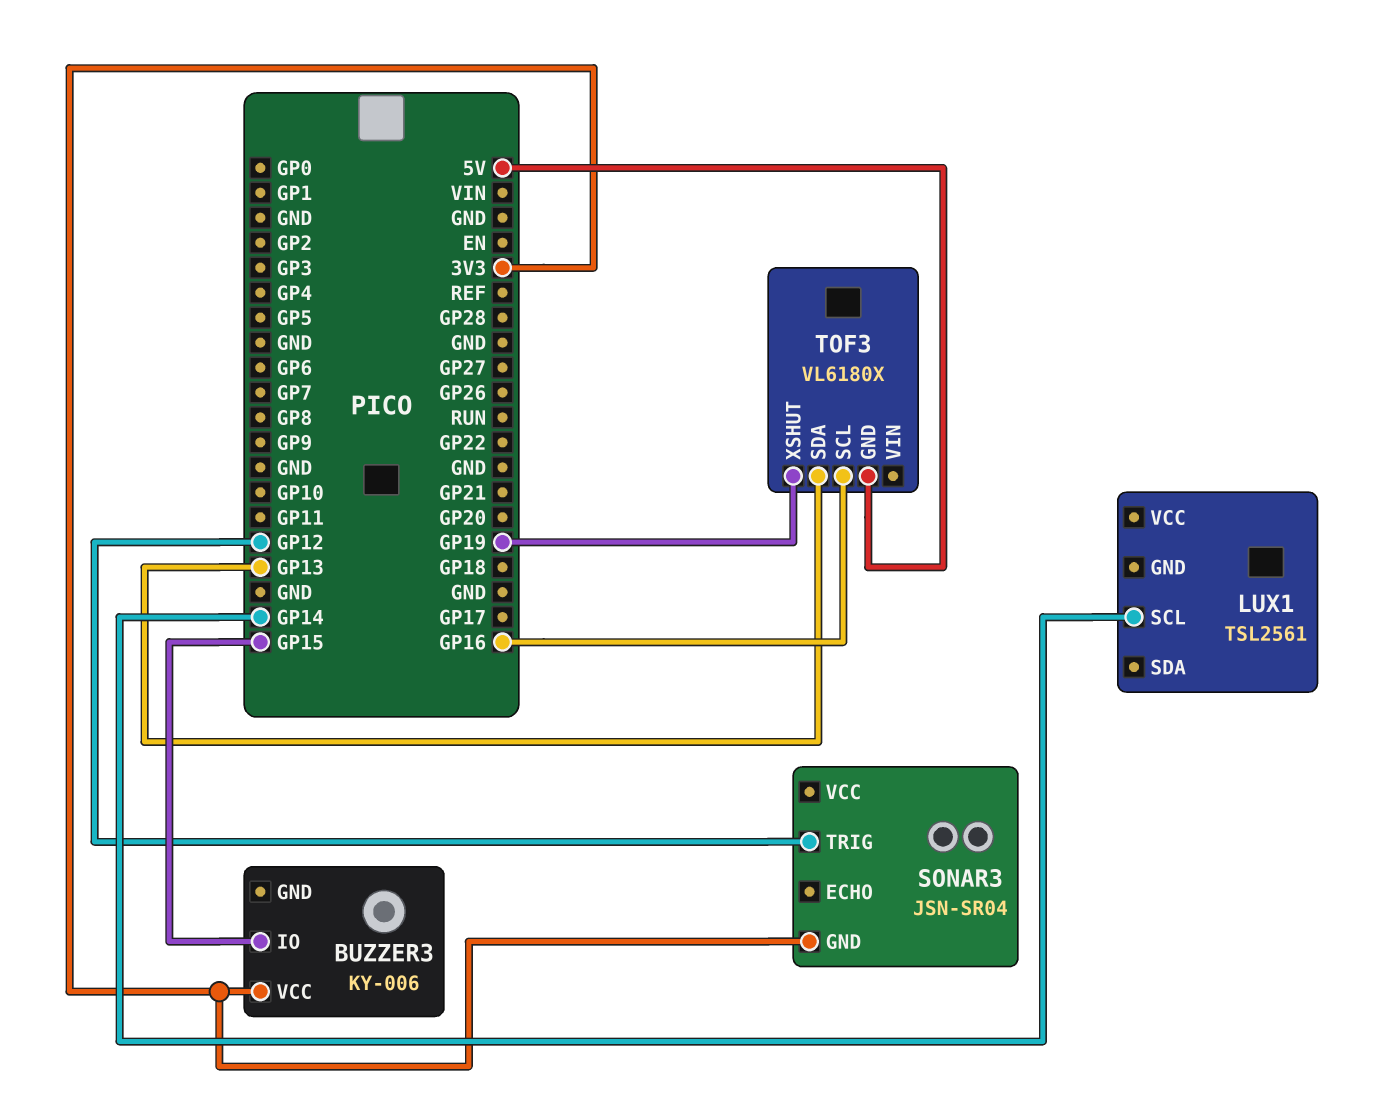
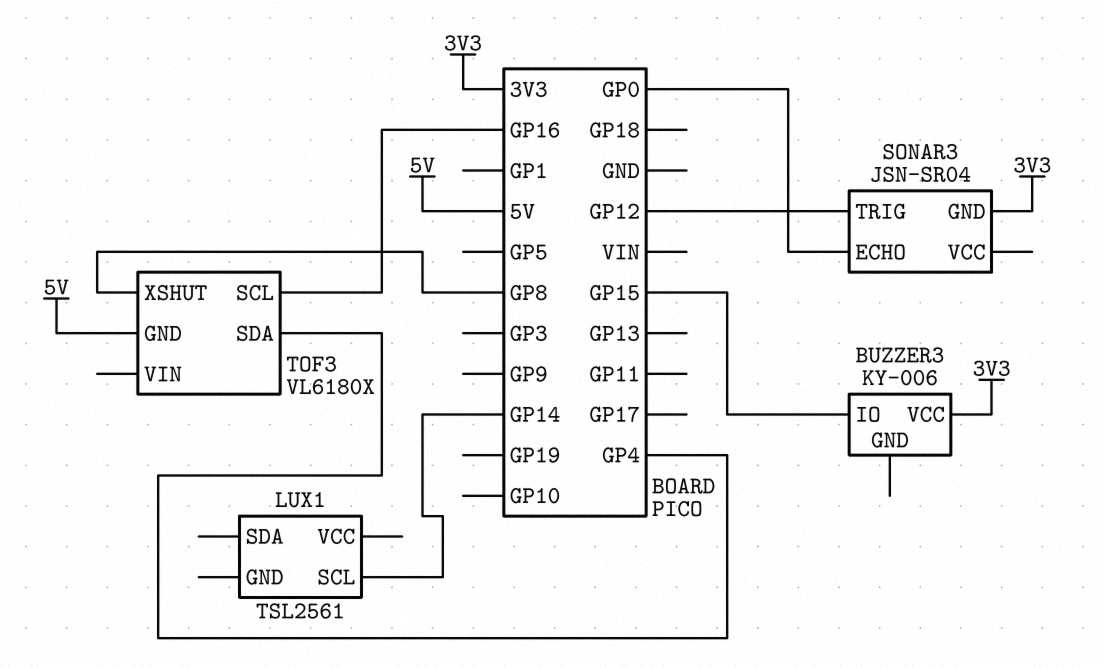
SONAR3 pin ECHO: none -> GP0
TOF3 pin SDA: GP13 -> GP4
TOF3 pin XSHUT: GP19 -> GP8

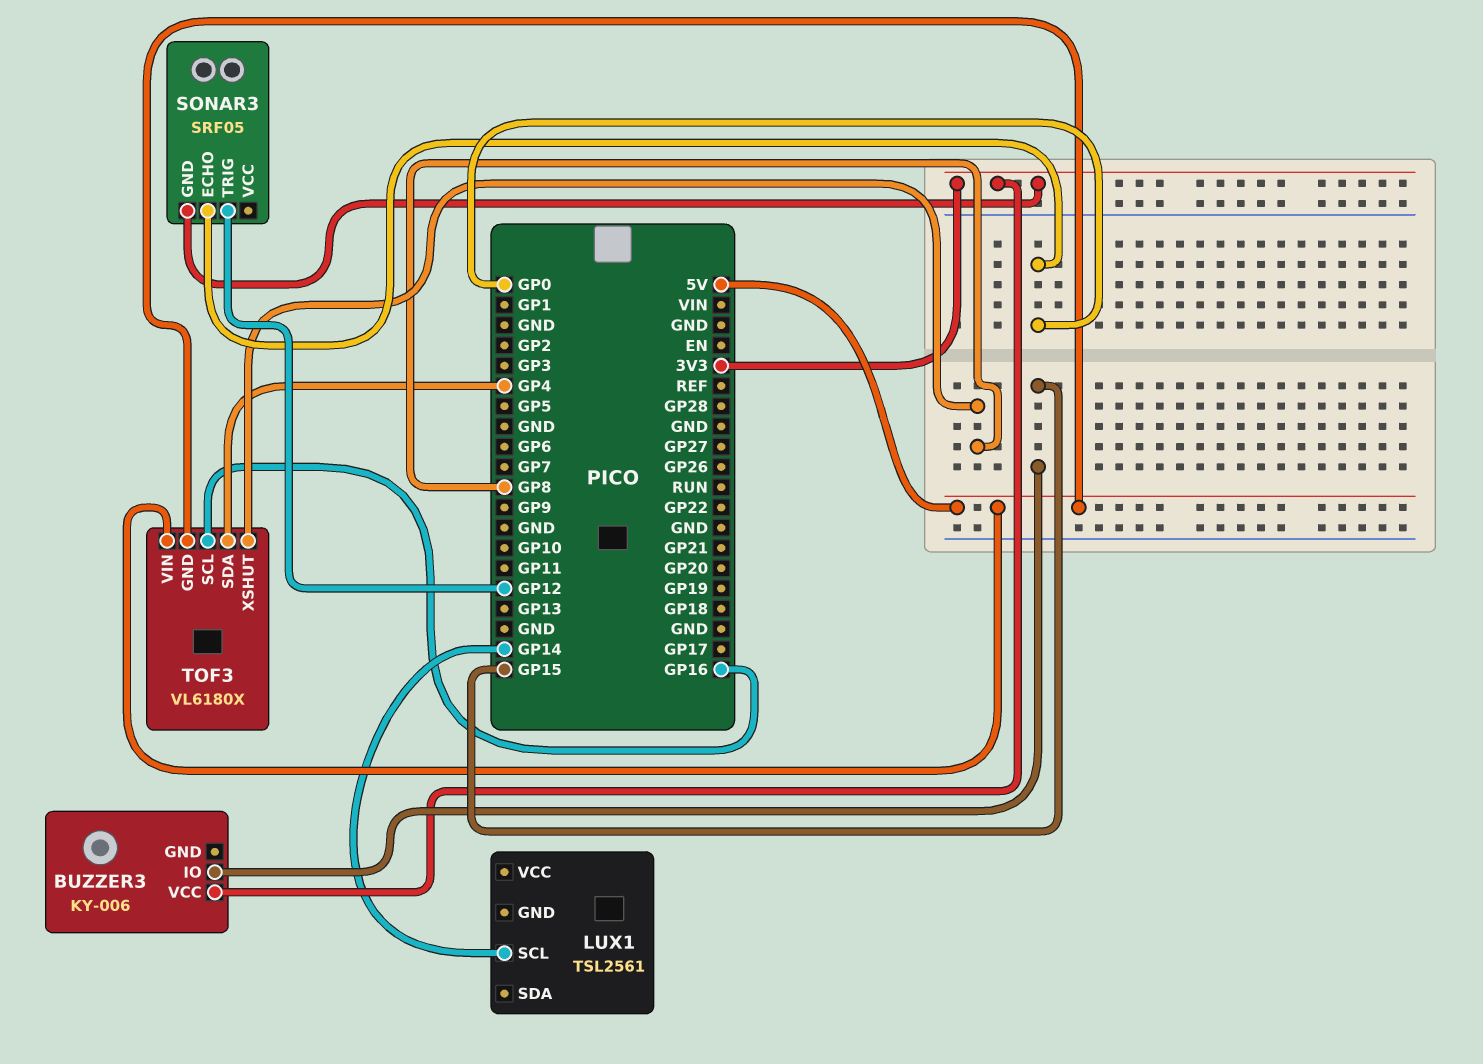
SONAR3: JSN-SR04 -> SRF05
TOF3 pin VIN: none -> 5V

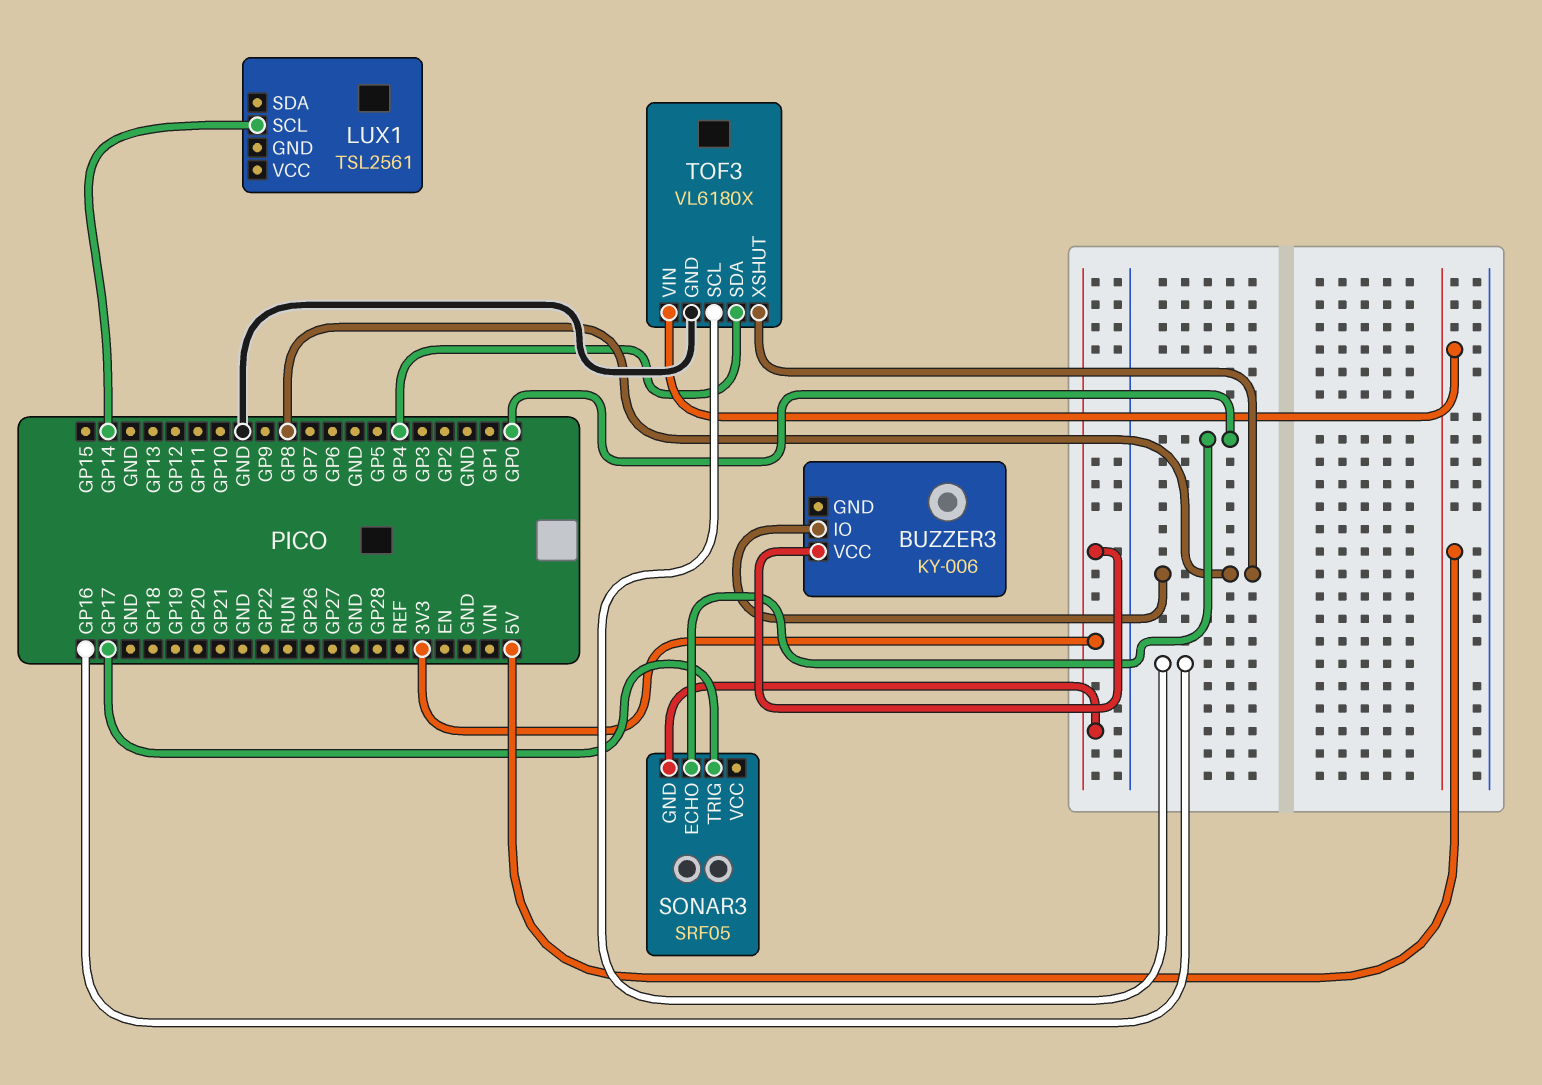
BUZZER3 pin IO: GP15 -> GP8
SONAR3 pin TRIG: GP12 -> GP17
TOF3 pin GND: 5V -> GND

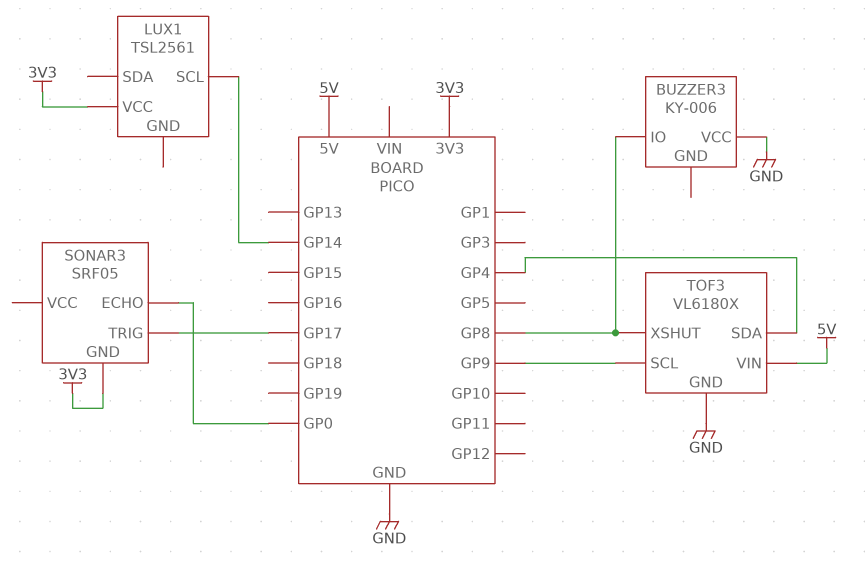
BUZZER3 pin VCC: 3V3 -> GND
LUX1 pin VCC: none -> 3V3
TOF3 pin SCL: GP16 -> GP9

